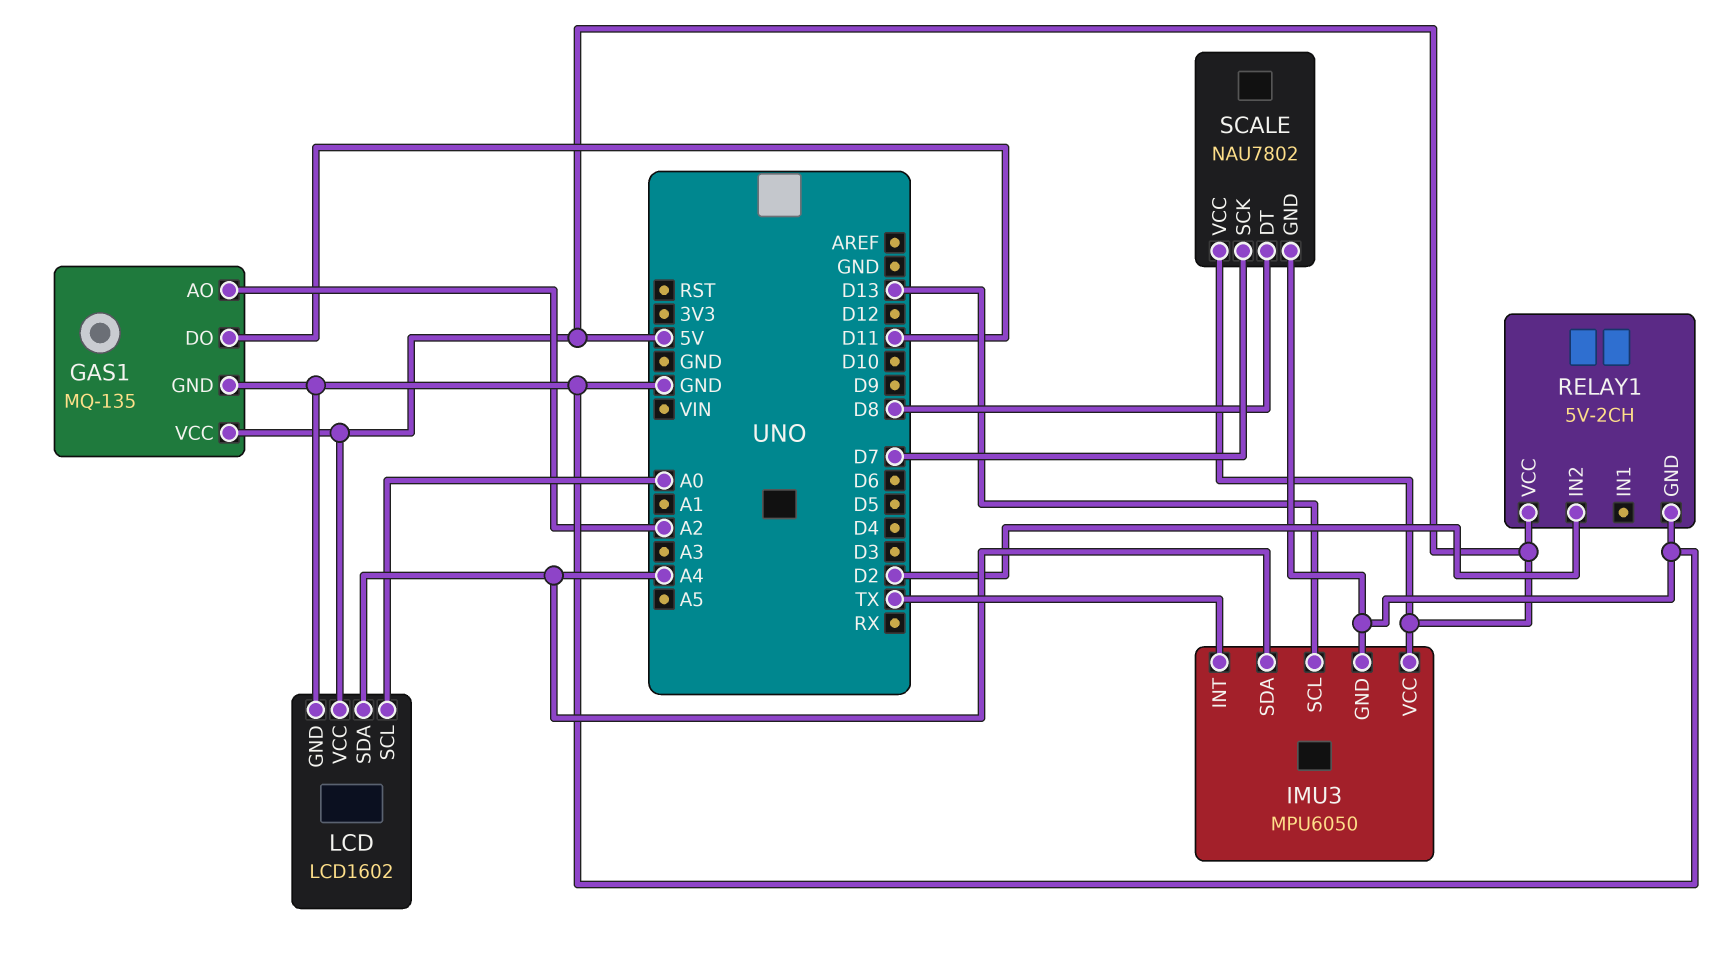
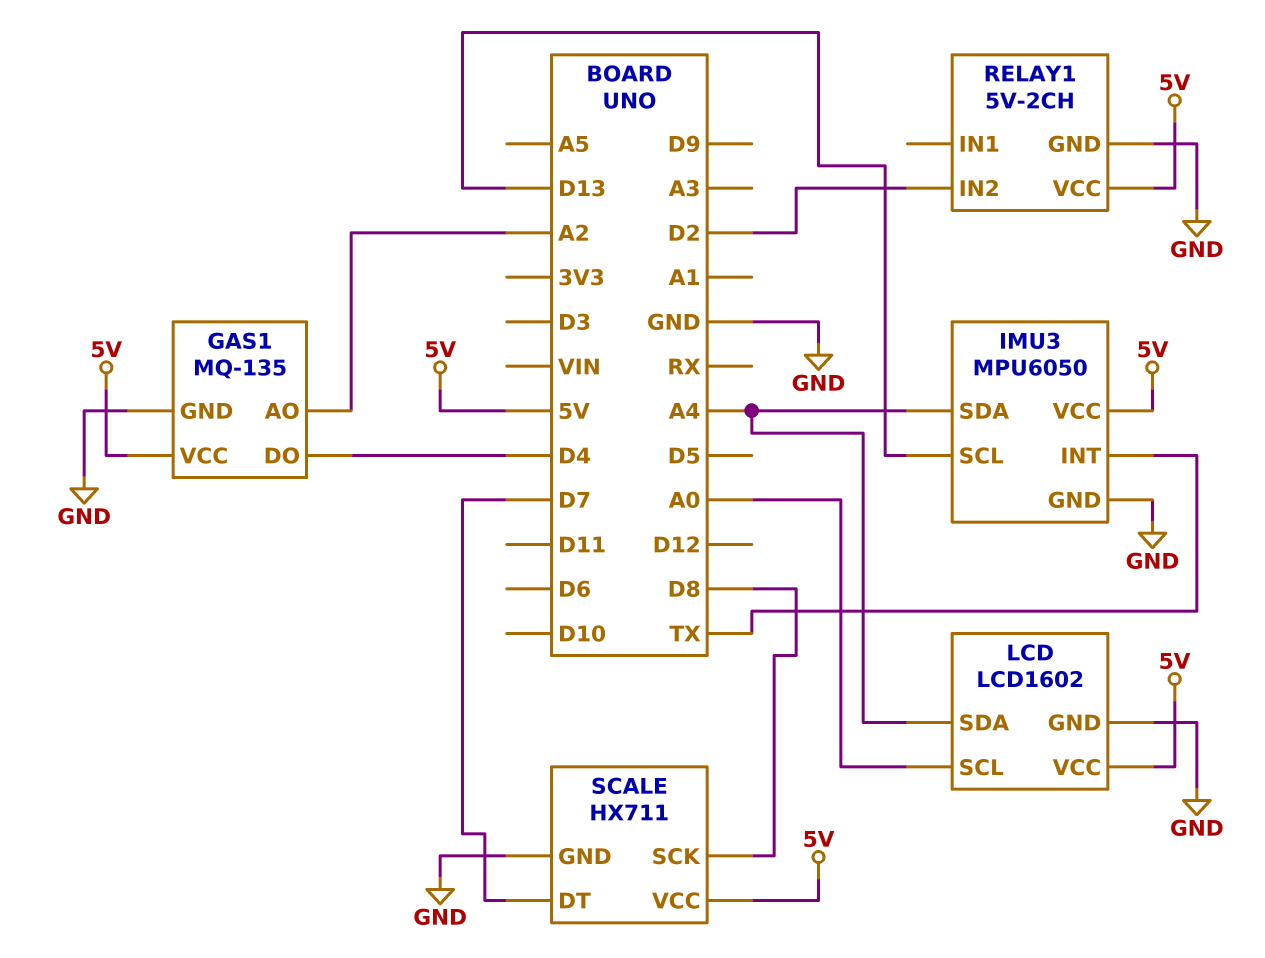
GAS1 pin DO: D11 -> D4
SCALE: NAU7802 -> HX711
SCALE pin DT: D8 -> D7
SCALE pin SCK: D7 -> D8

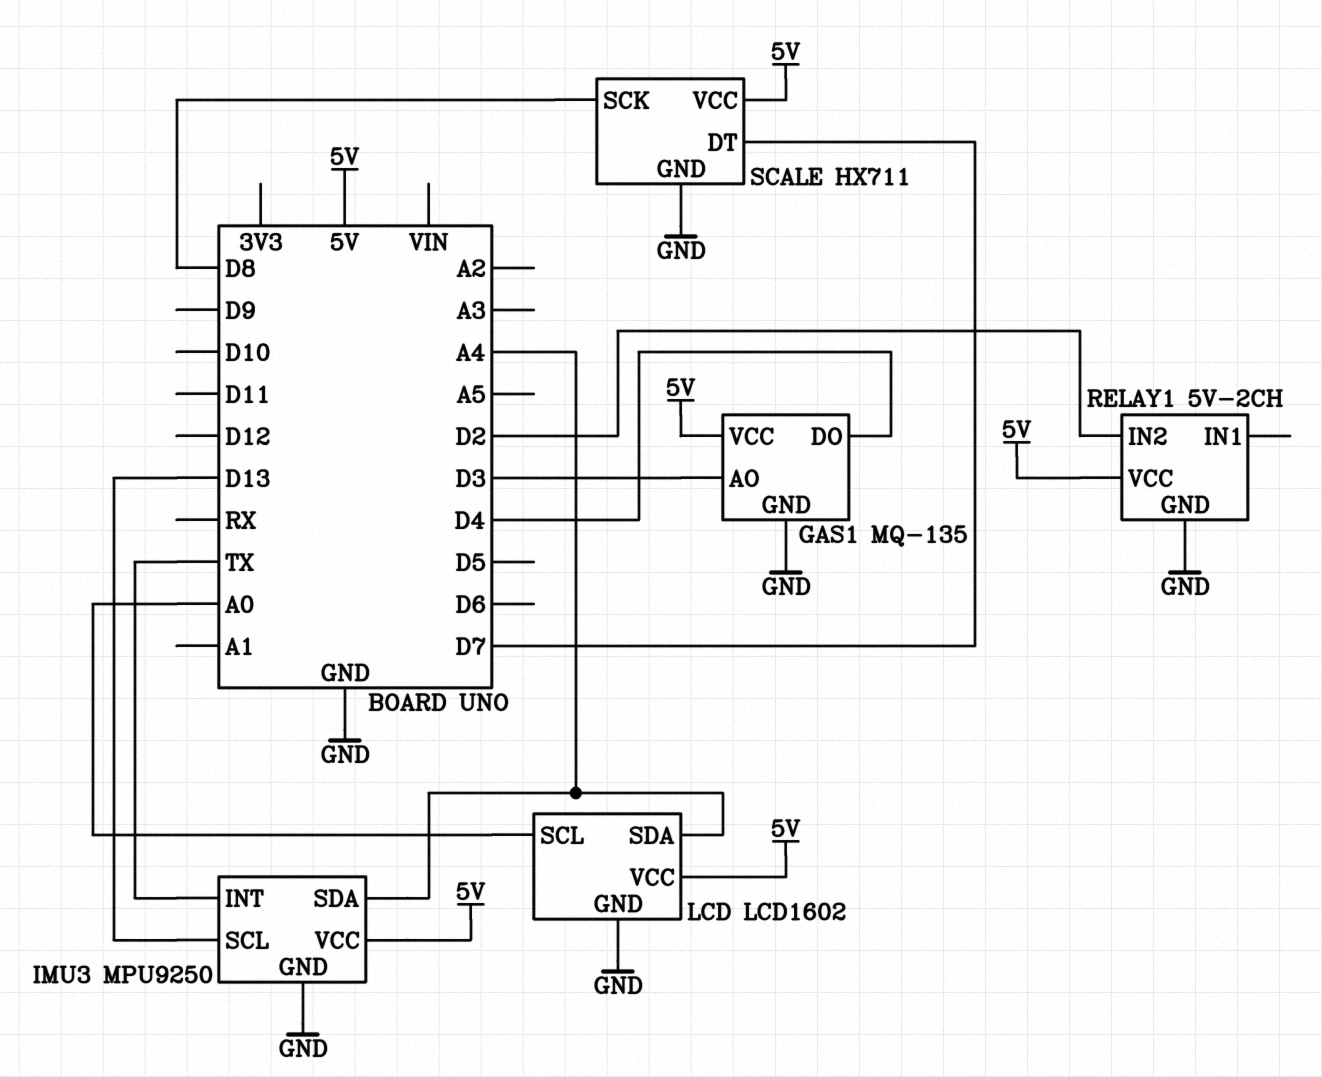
GAS1 pin AO: A2 -> D3
IMU3: MPU6050 -> MPU9250

